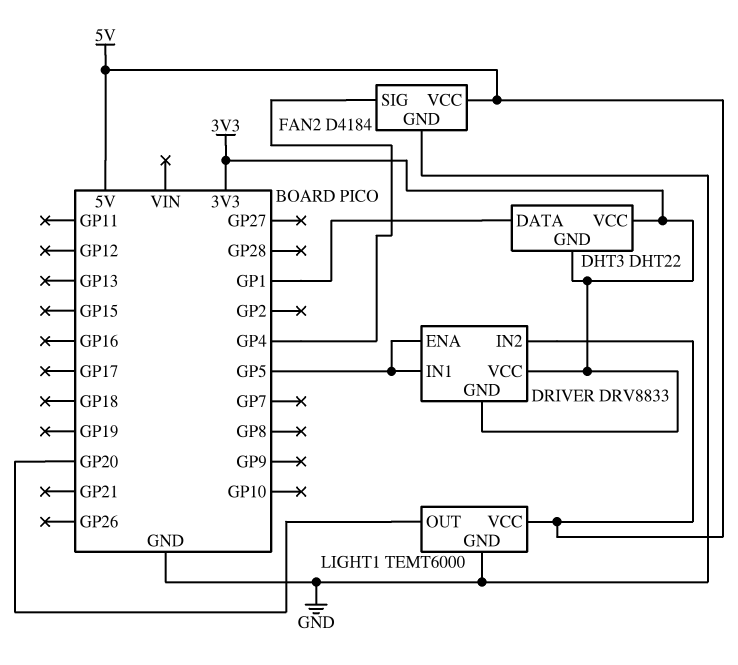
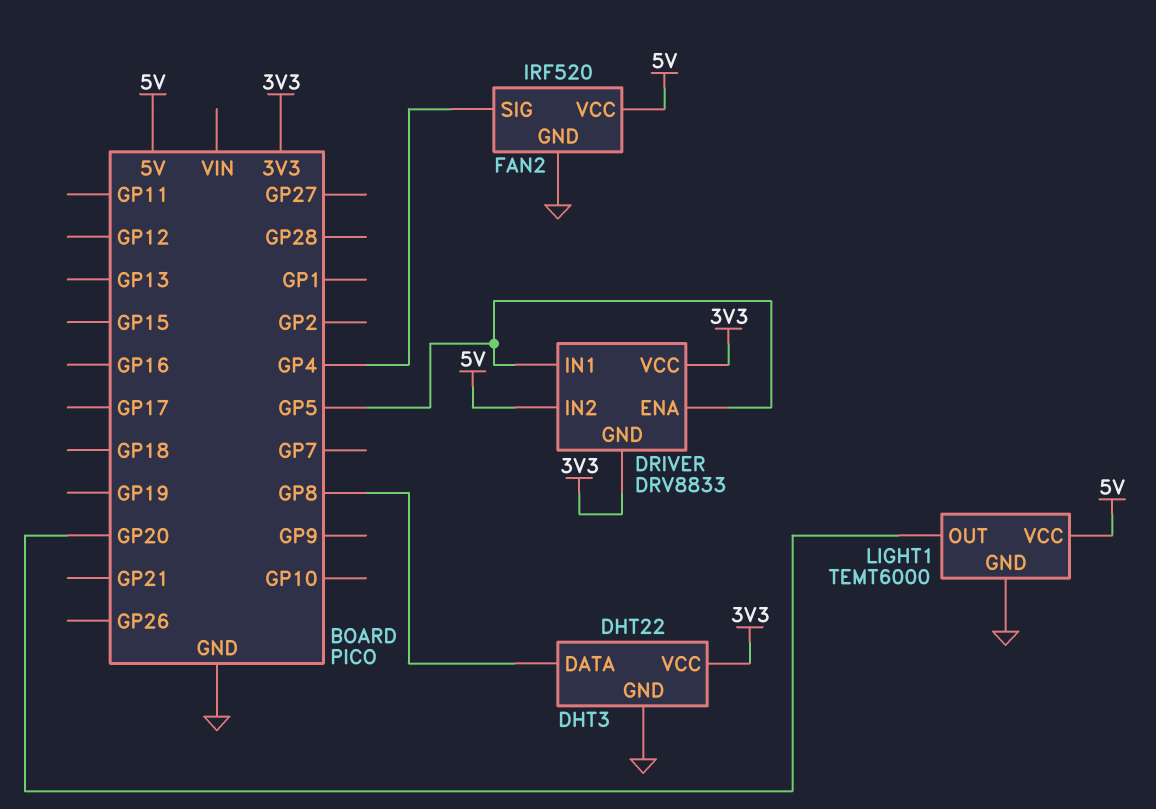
DHT3 pin DATA: GP1 -> GP8
DHT3 pin GND: 3V3 -> GND
FAN2: D4184 -> IRF520

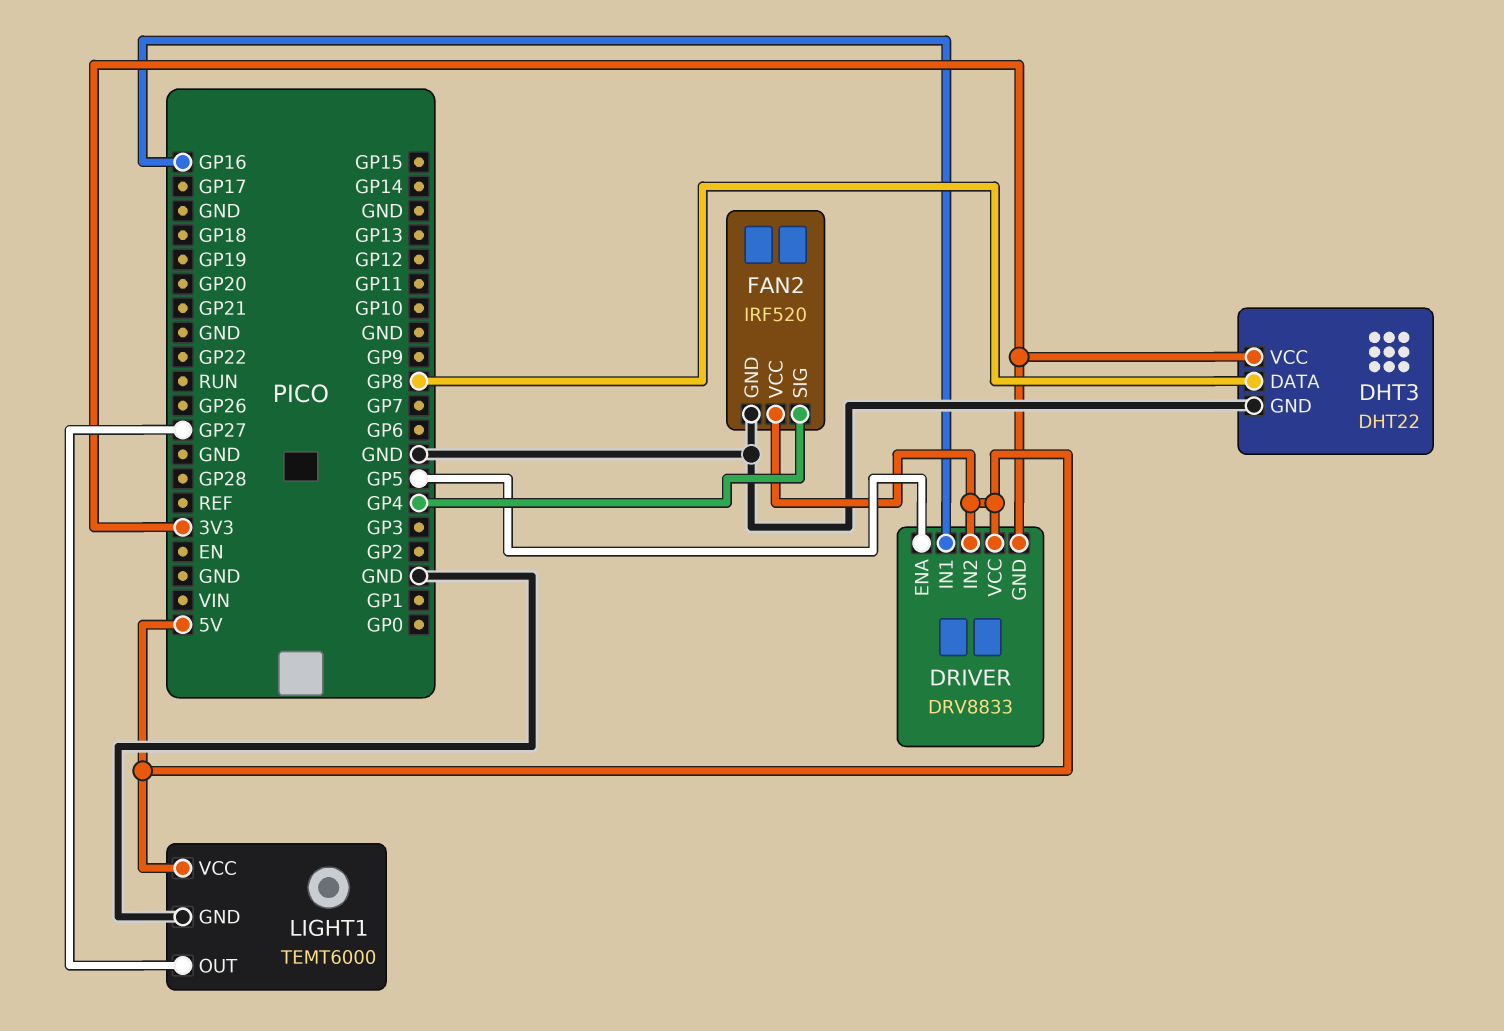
DRIVER pin IN1: GP5 -> GP16
DRIVER pin VCC: 3V3 -> 5V
LIGHT1 pin OUT: GP20 -> GP27

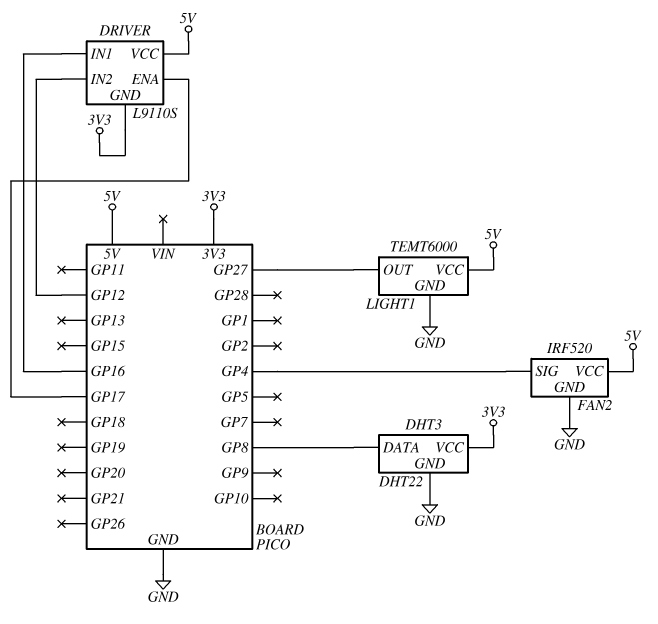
DRIVER: DRV8833 -> L9110S
DRIVER pin ENA: GP5 -> GP17
DRIVER pin IN2: 5V -> GP12

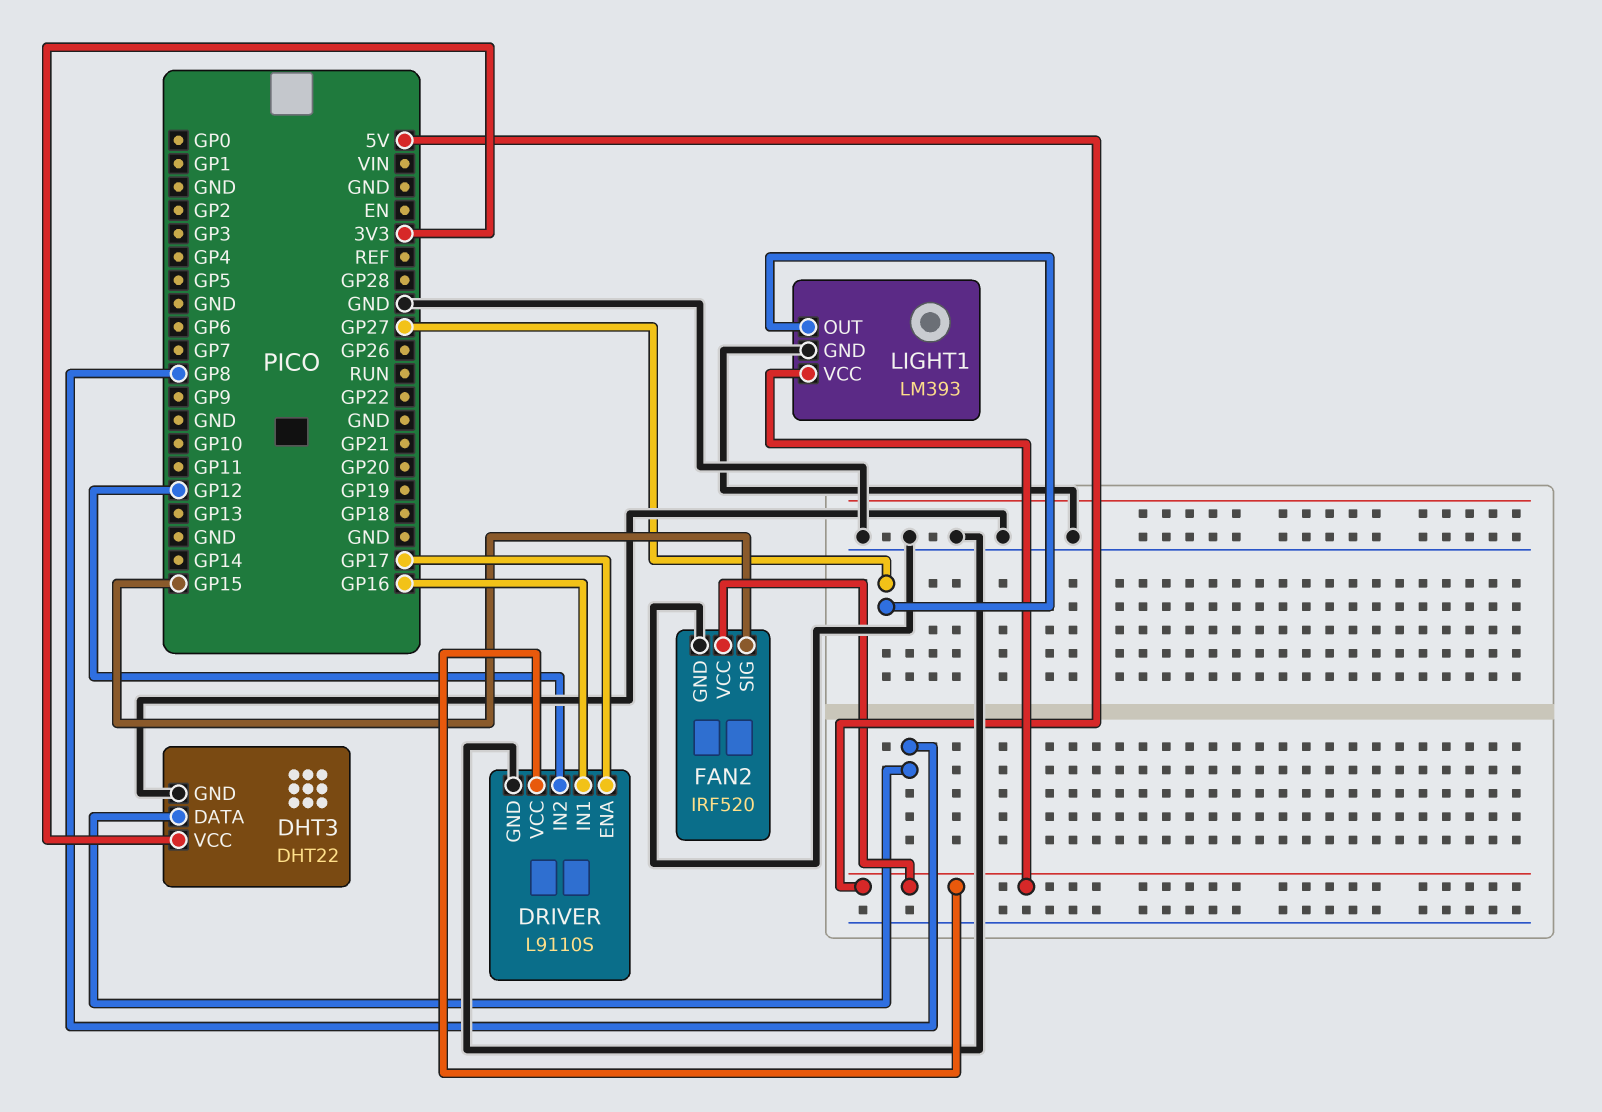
DRIVER pin GND: 3V3 -> GND
FAN2 pin SIG: GP4 -> GP15
LIGHT1: TEMT6000 -> LM393

